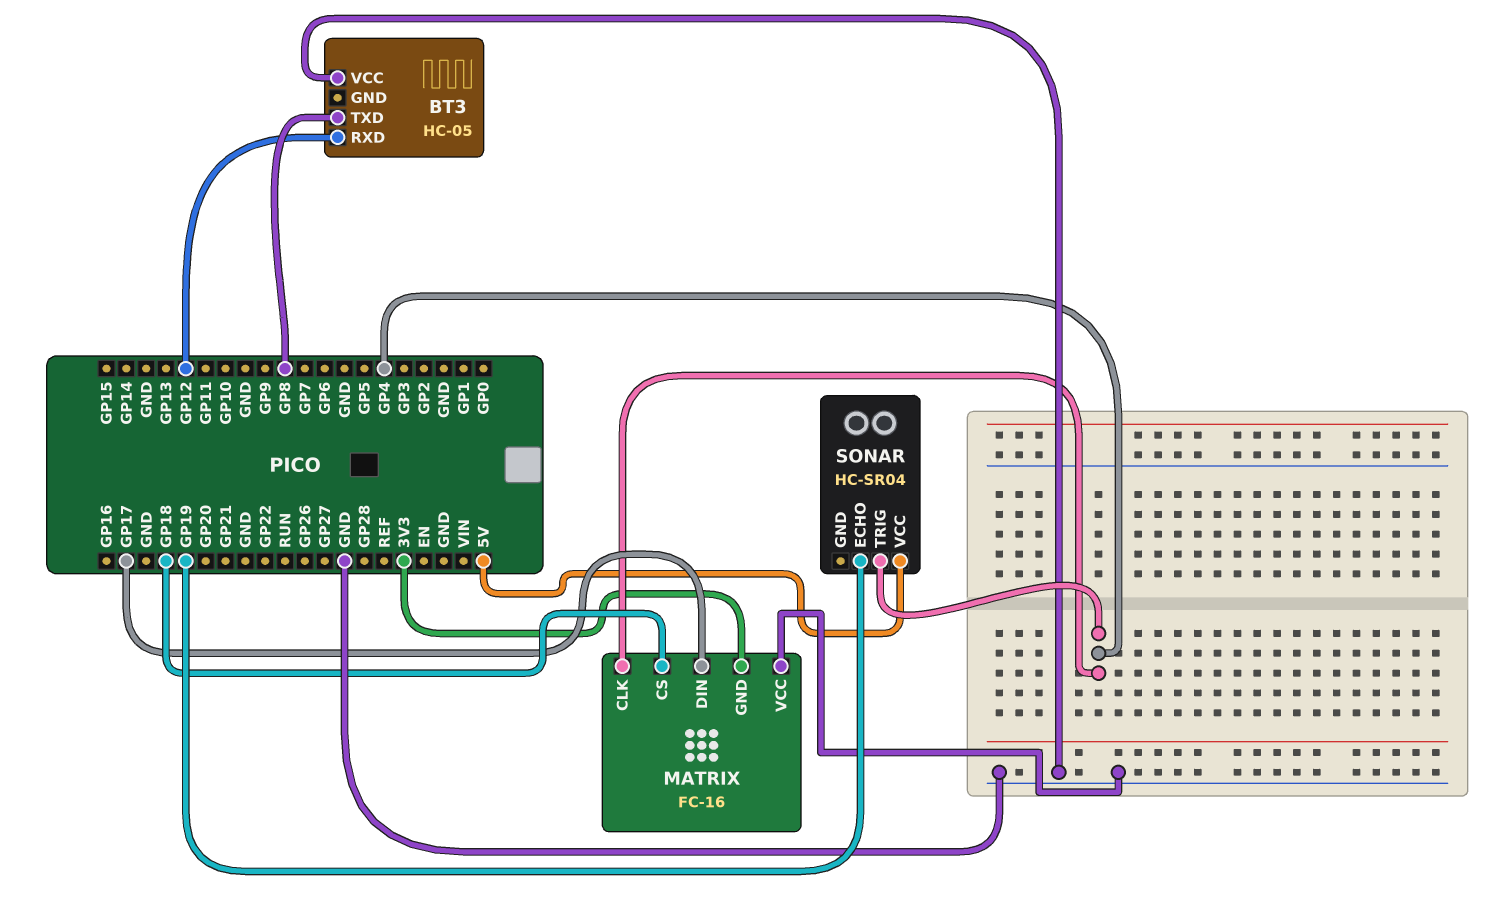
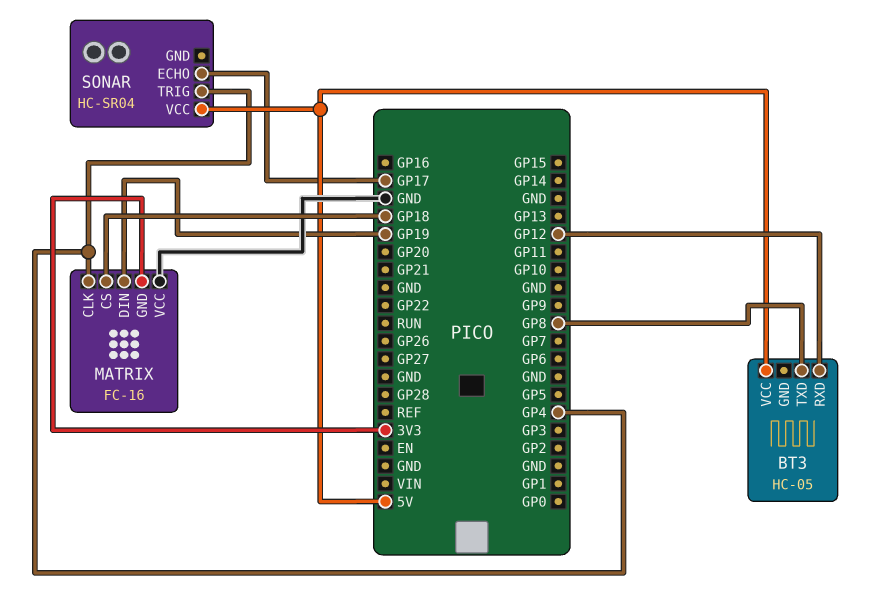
BT3 pin VCC: GND -> 5V
MATRIX pin DIN: GP17 -> GP19
SONAR pin ECHO: GP19 -> GP17

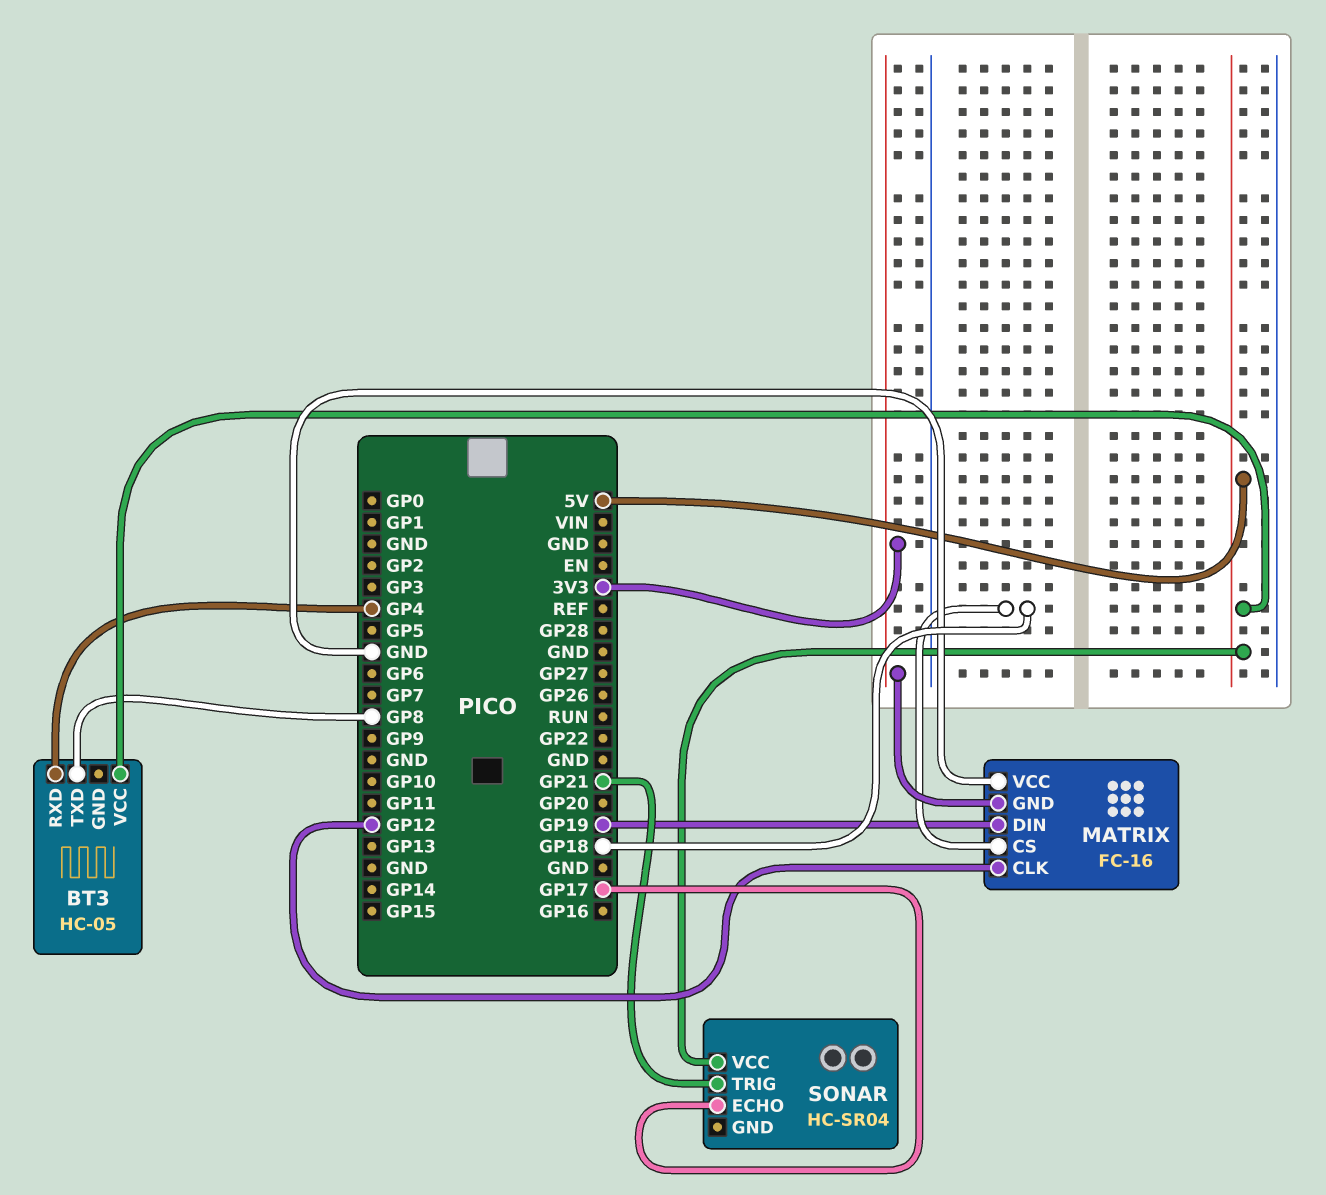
BT3 pin RXD: GP12 -> GP4
MATRIX pin CLK: GP4 -> GP12
SONAR pin TRIG: GP4 -> GP21

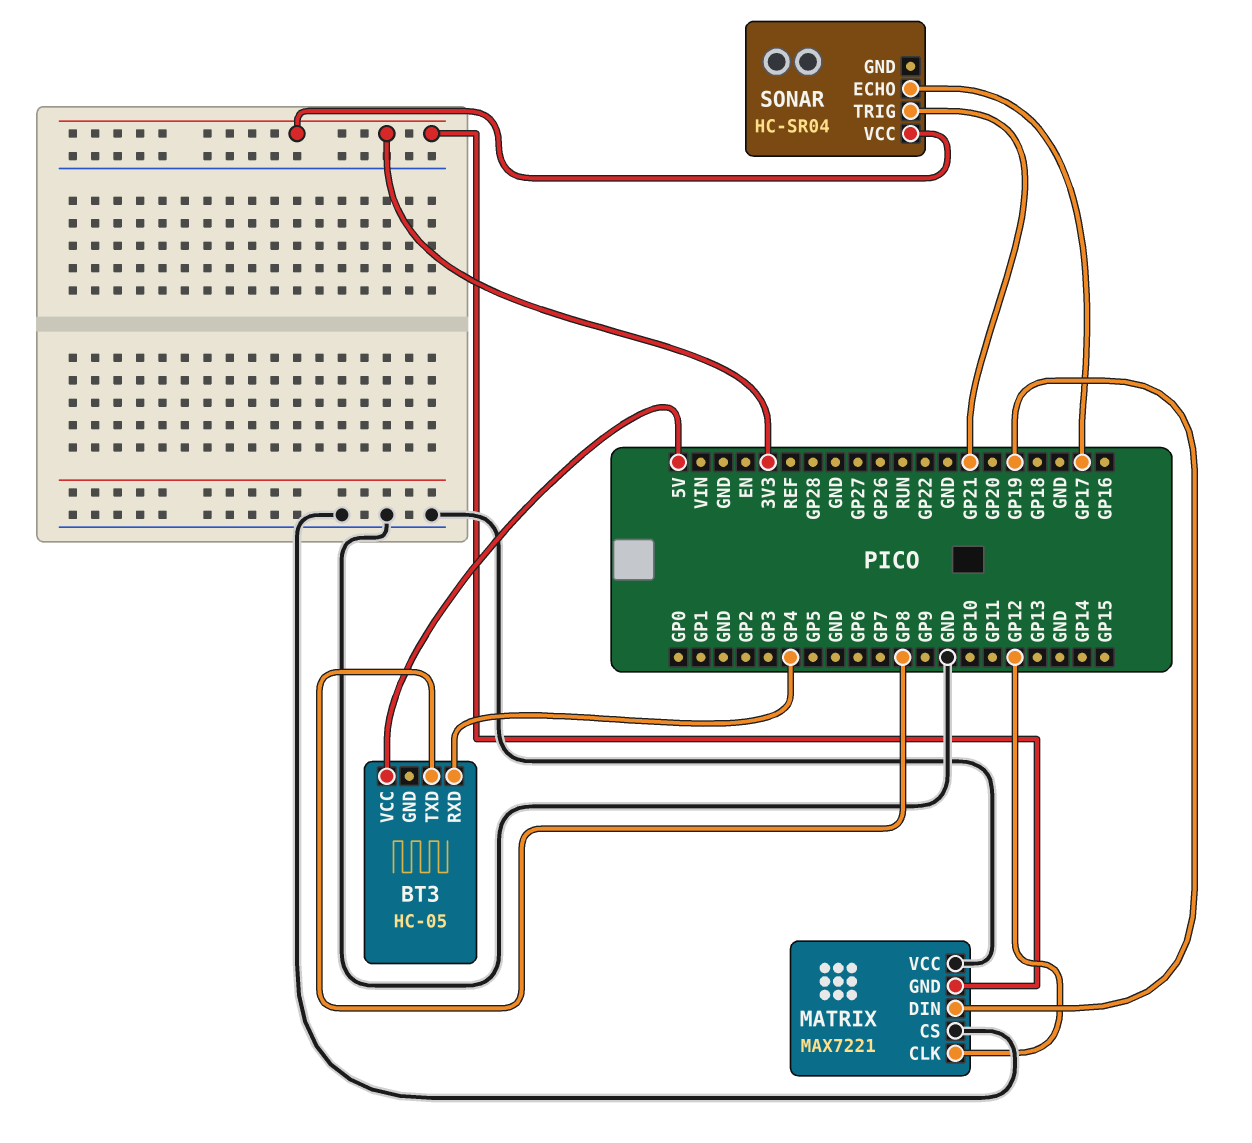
MATRIX: FC-16 -> MAX7221
MATRIX pin CS: GP18 -> GND
SONAR pin VCC: 5V -> 3V3

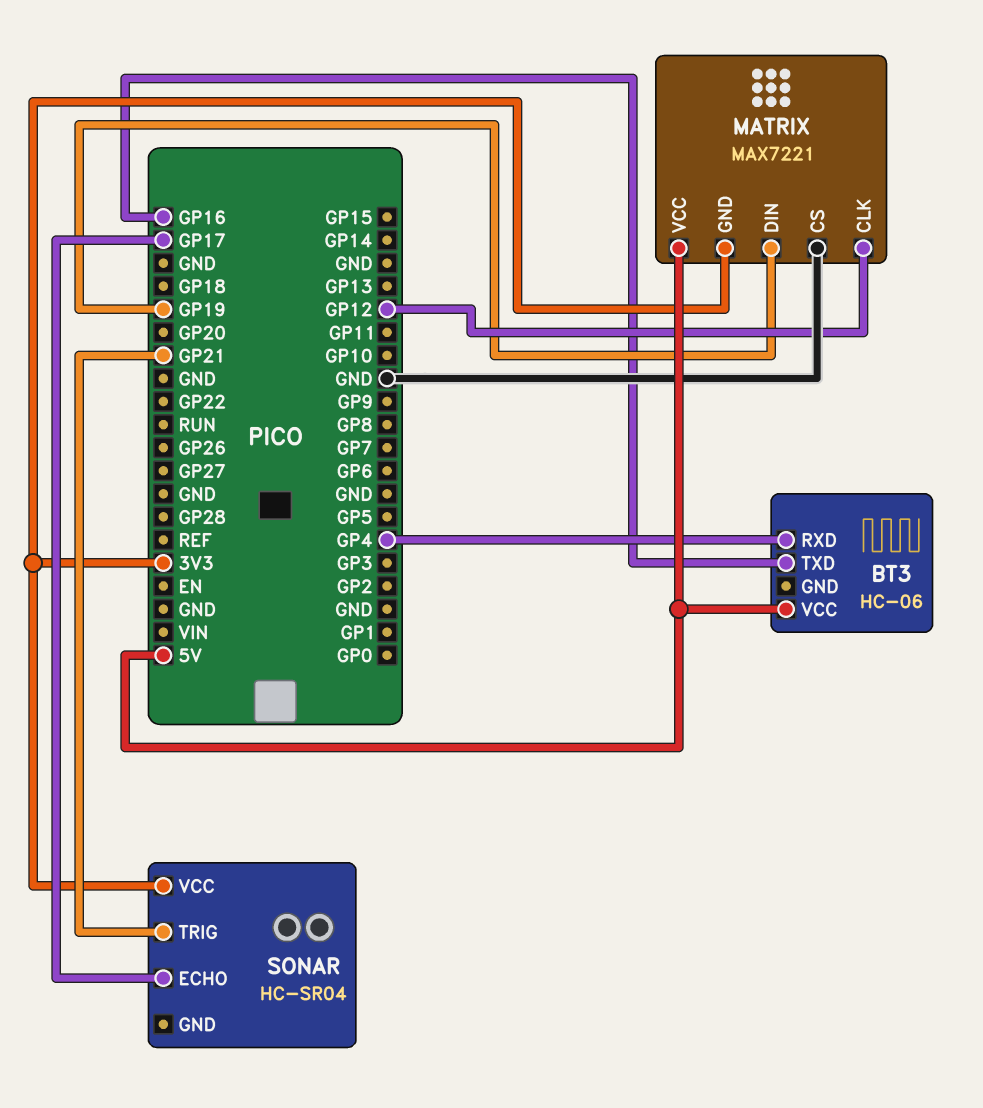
BT3: HC-05 -> HC-06
BT3 pin TXD: GP8 -> GP16
MATRIX pin VCC: GND -> 5V

